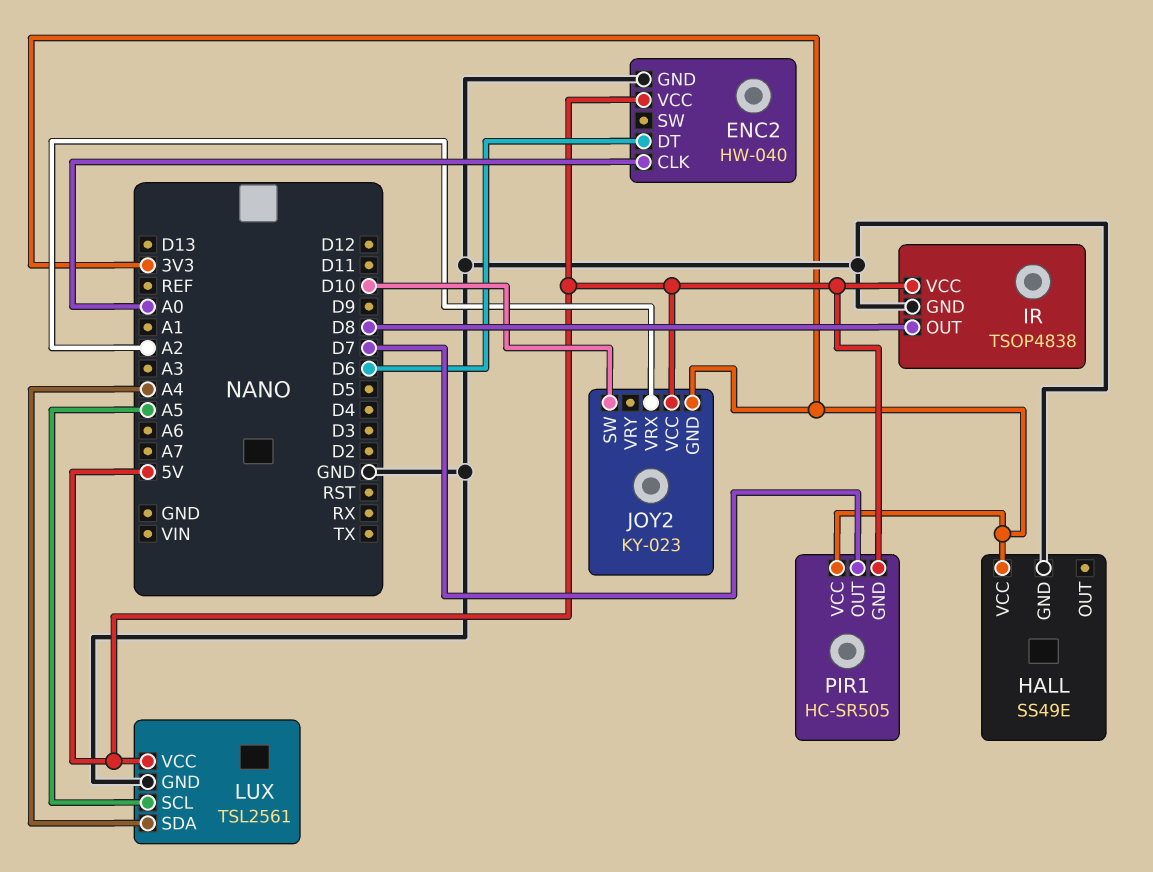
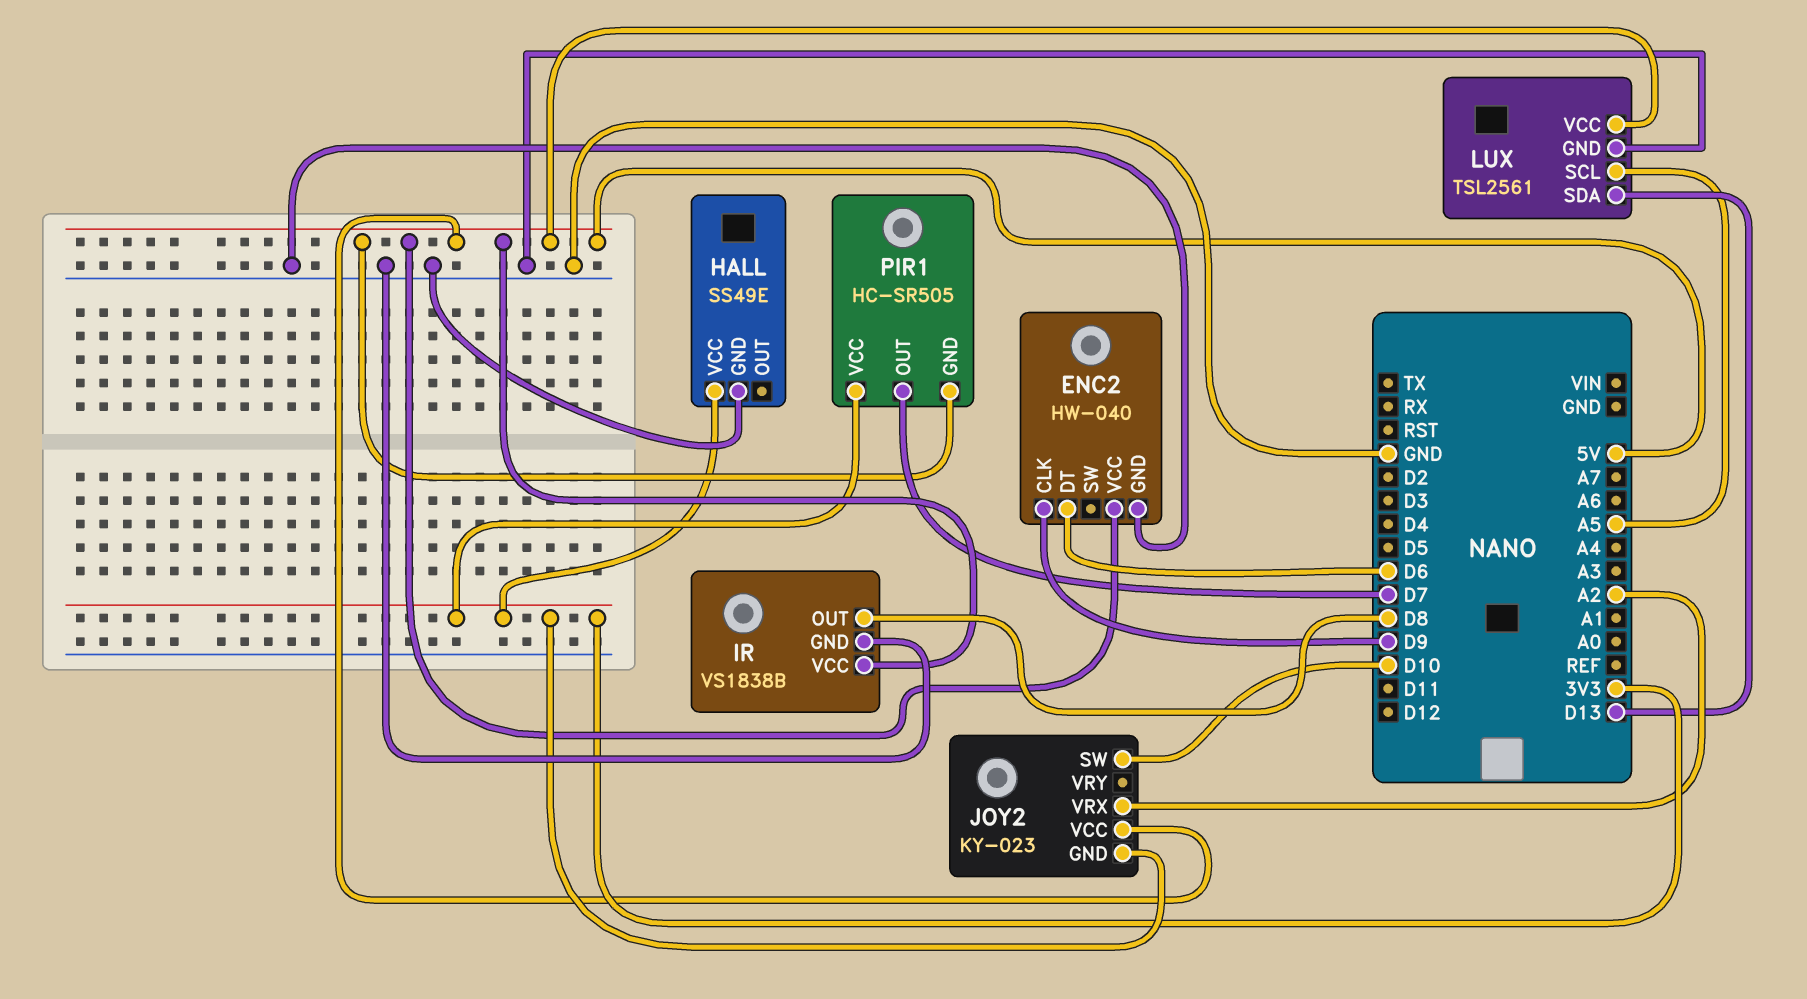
ENC2 pin CLK: A0 -> D9
IR: TSOP4838 -> VS1838B
LUX pin SDA: A4 -> D13

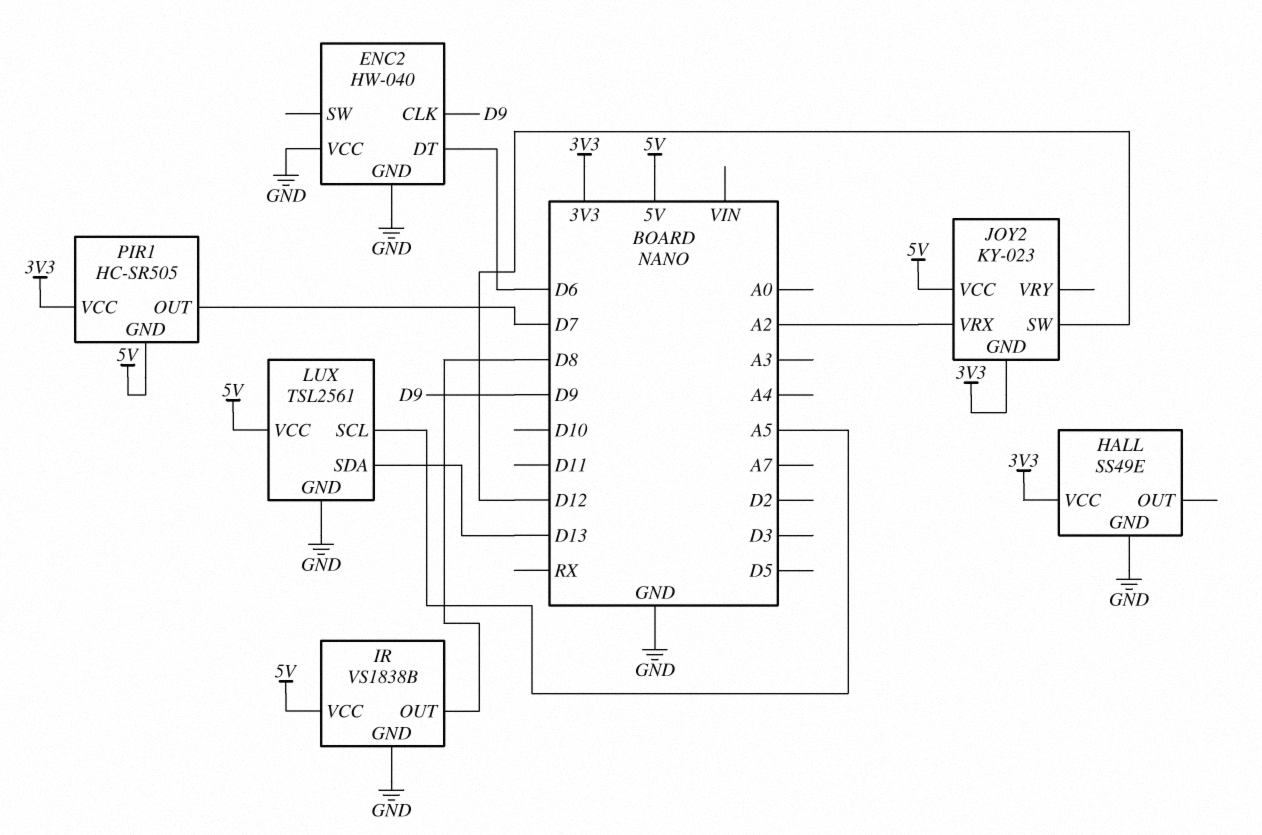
ENC2 pin VCC: 5V -> GND
JOY2 pin SW: D10 -> D12

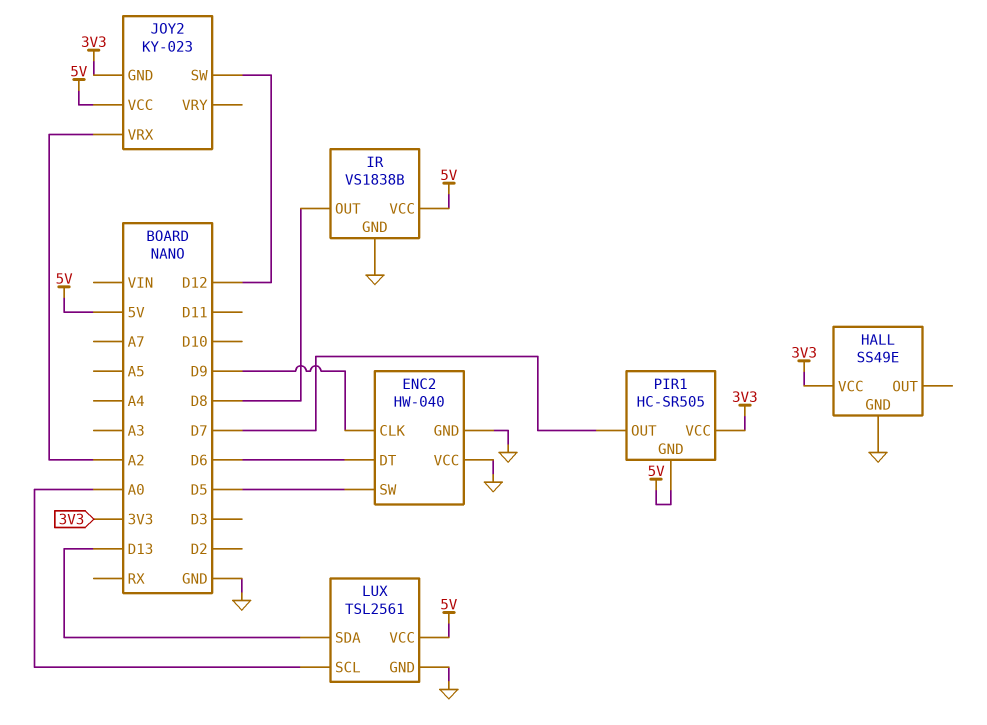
ENC2 pin SW: none -> D5
LUX pin SCL: A5 -> A0

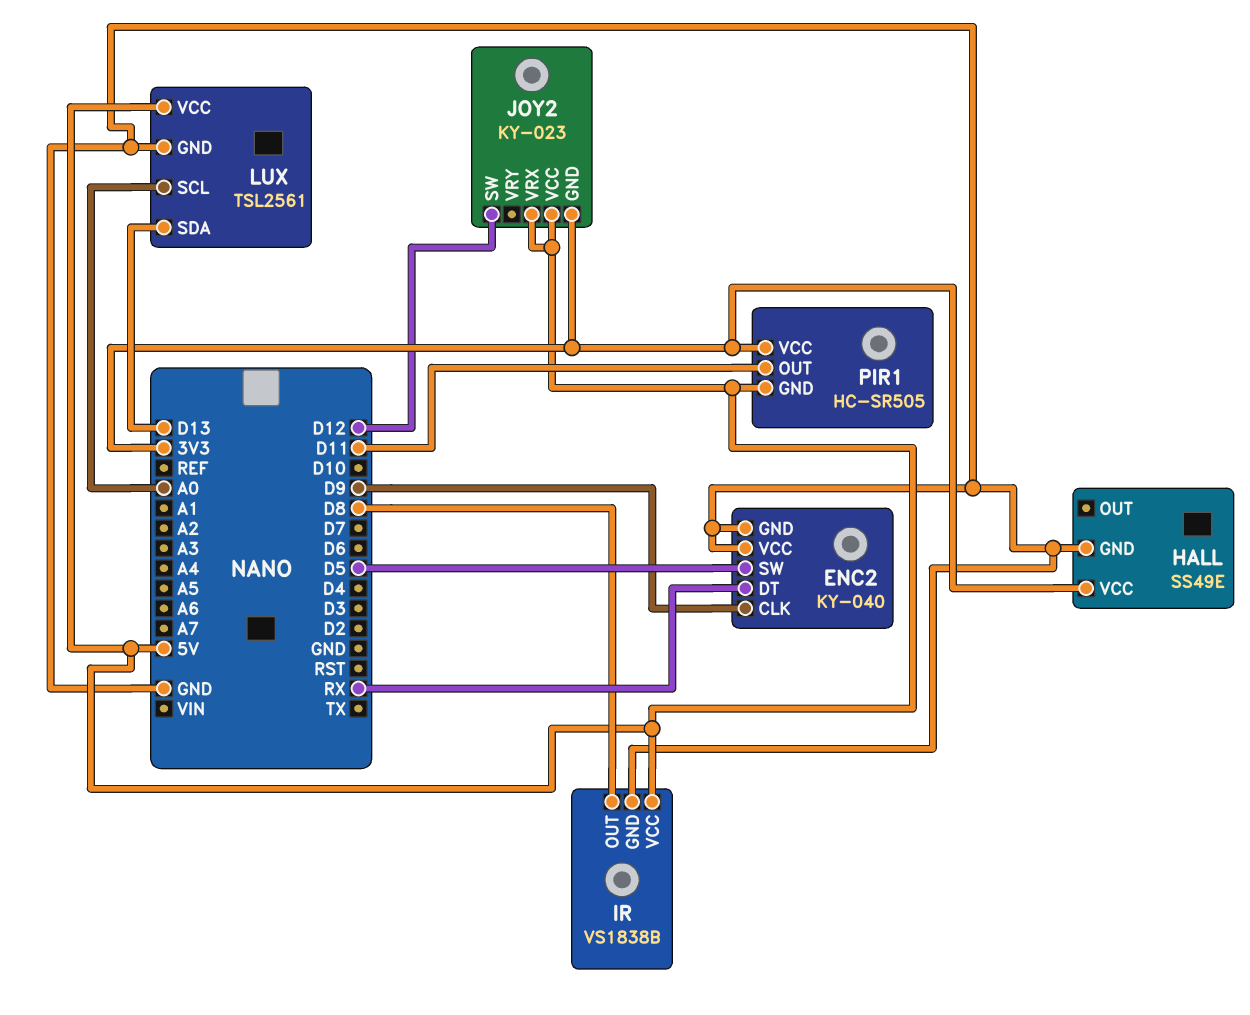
ENC2: HW-040 -> KY-040
ENC2 pin DT: D6 -> RX
JOY2 pin VRX: A2 -> 5V
PIR1 pin OUT: D7 -> D11

